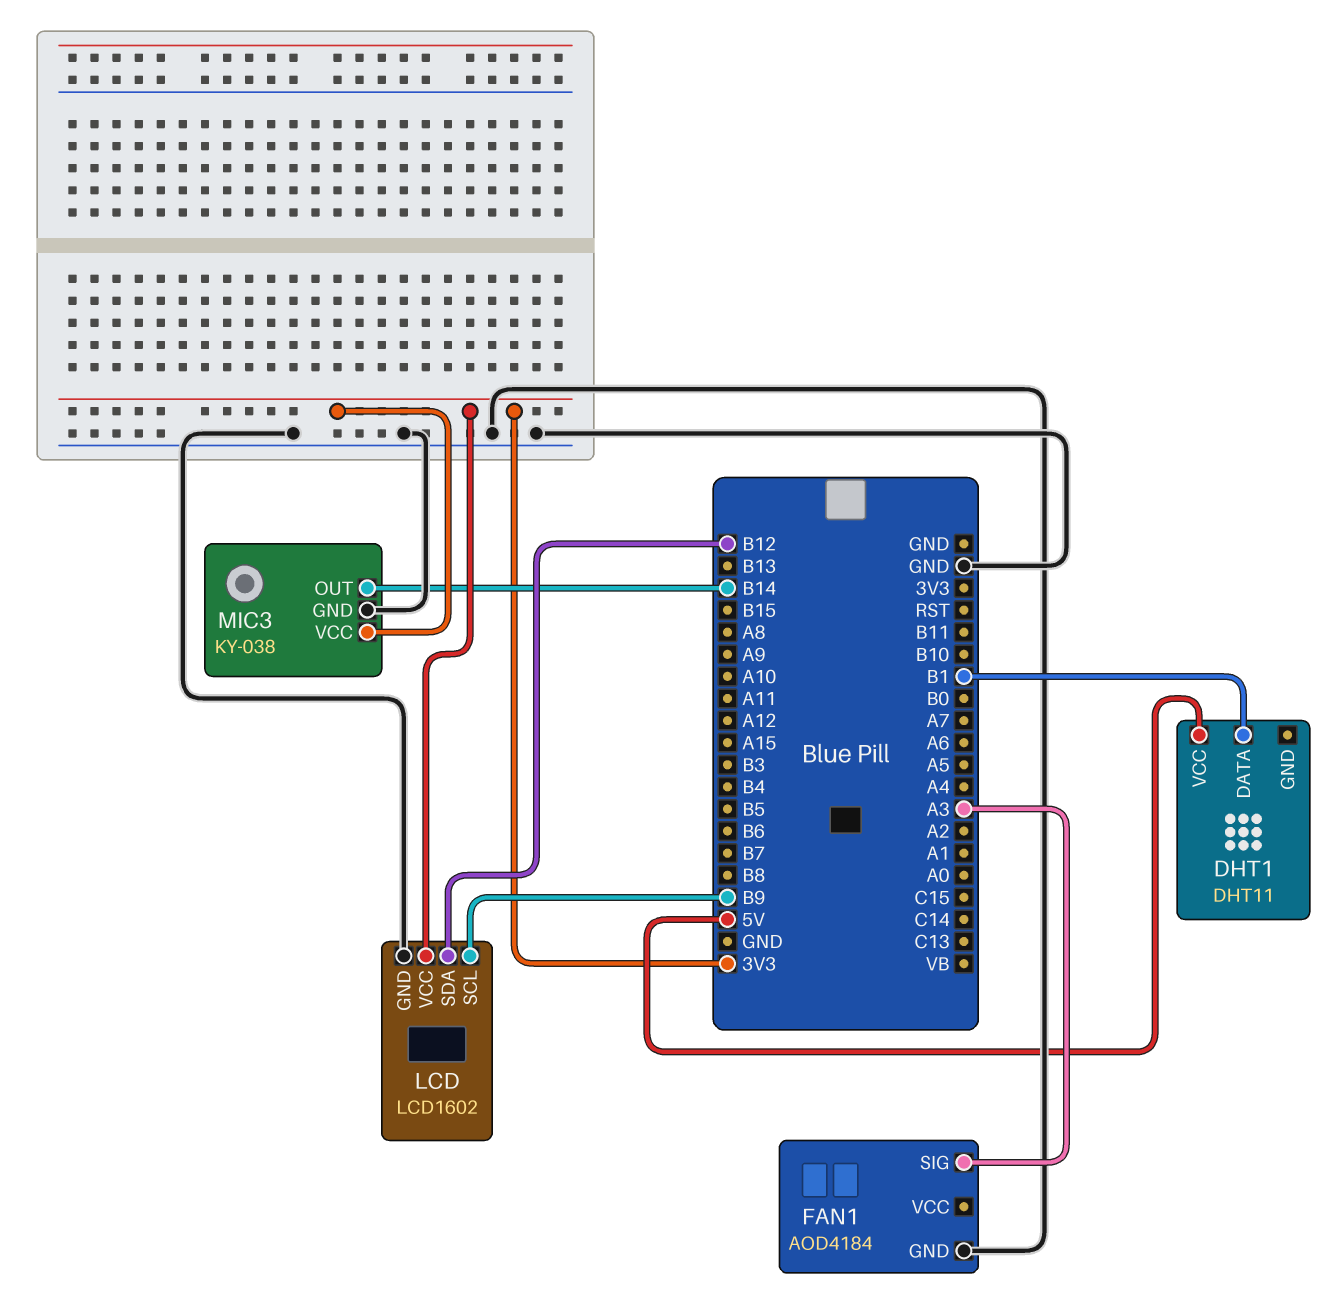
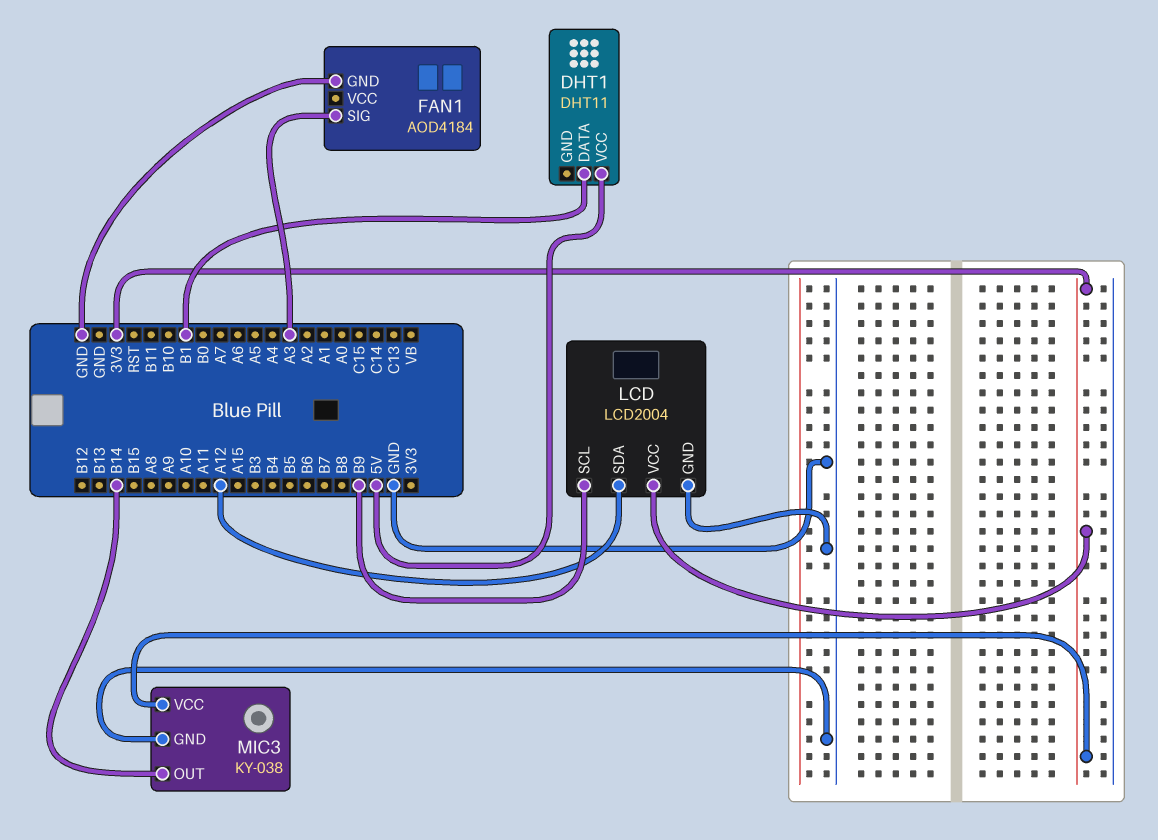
LCD: LCD1602 -> LCD2004
LCD pin SDA: B12 -> A12

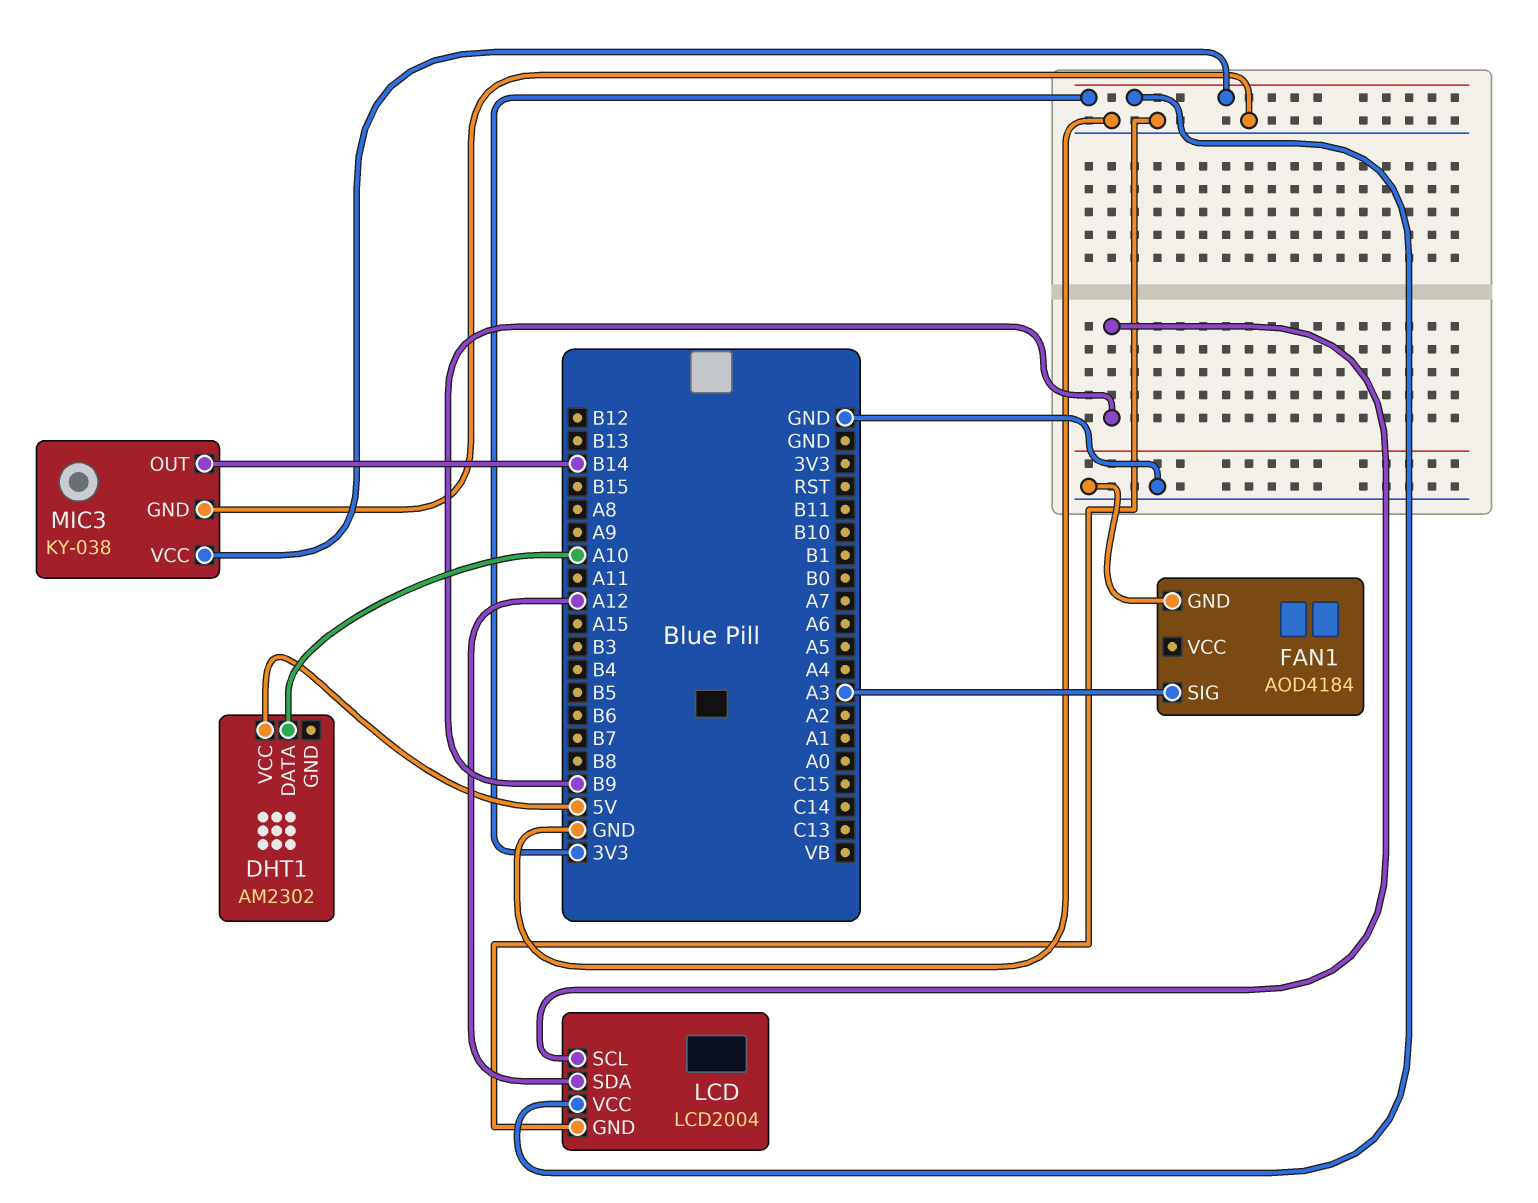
DHT1: DHT11 -> AM2302
DHT1 pin DATA: B1 -> A10

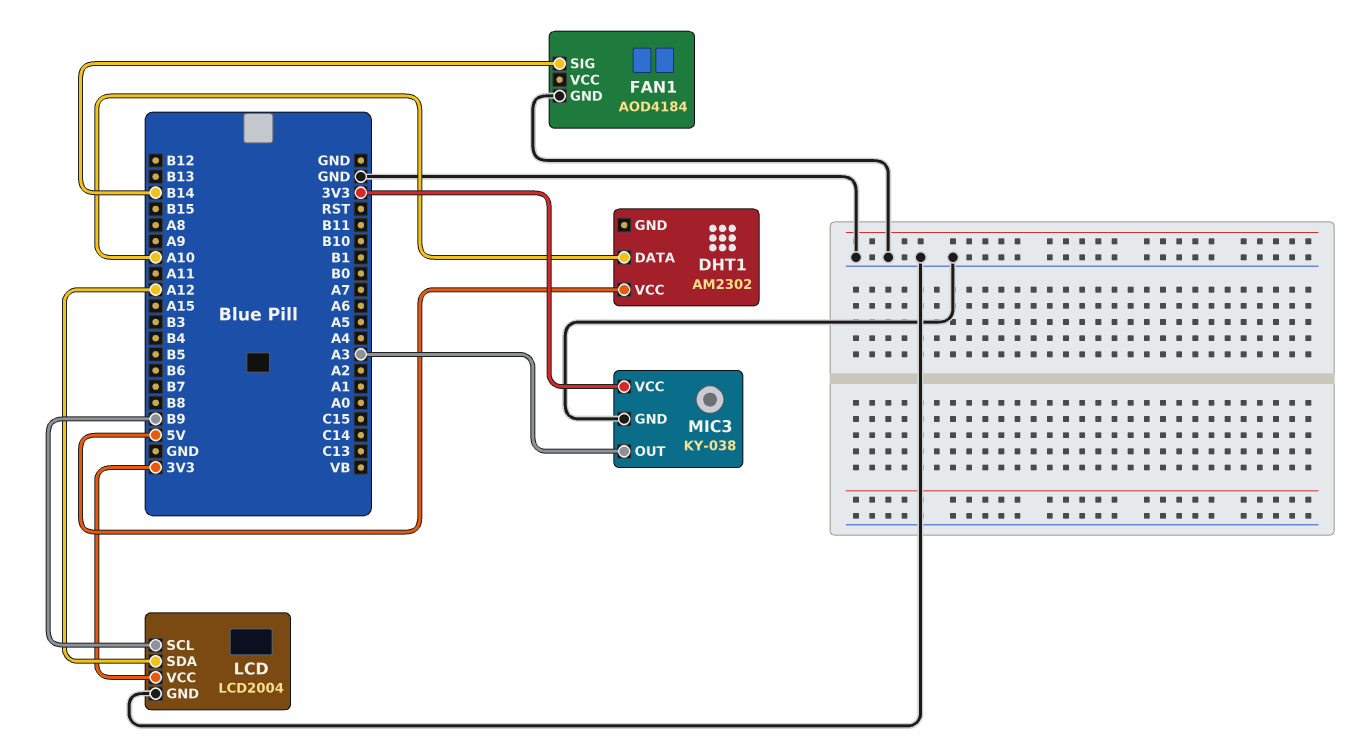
FAN1 pin SIG: A3 -> B14
MIC3 pin OUT: B14 -> A3

